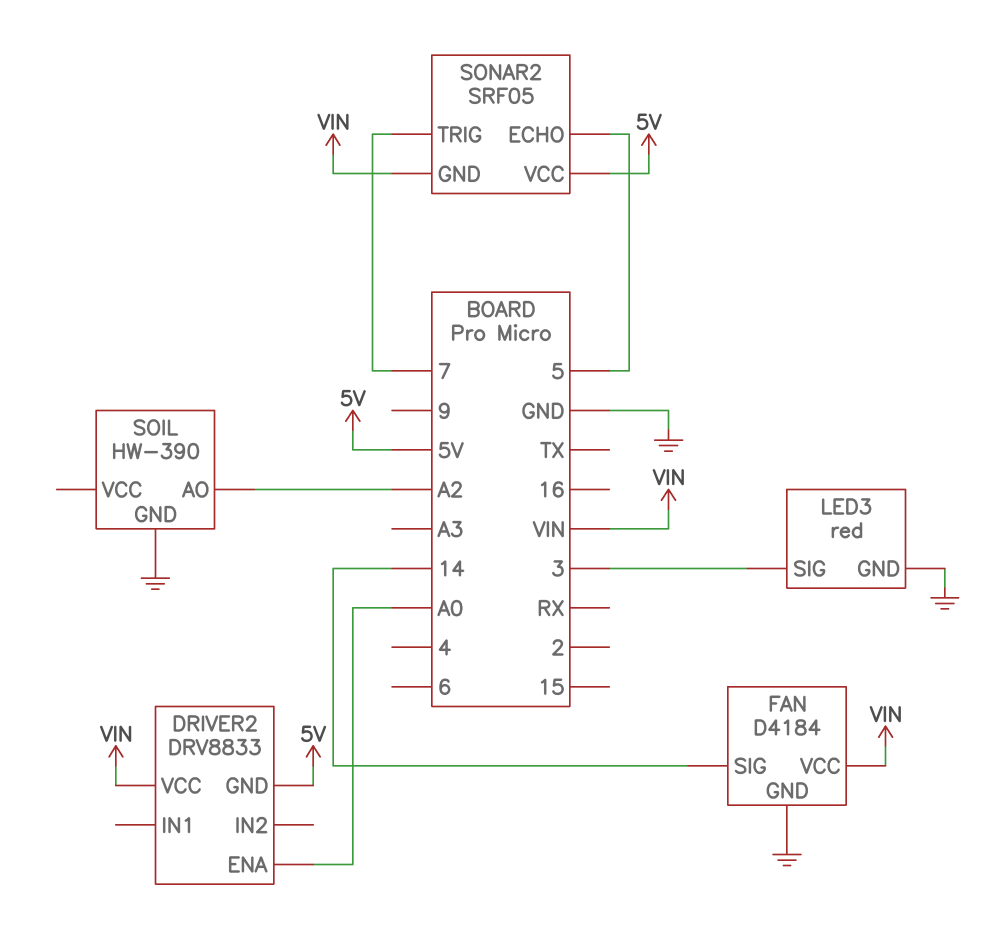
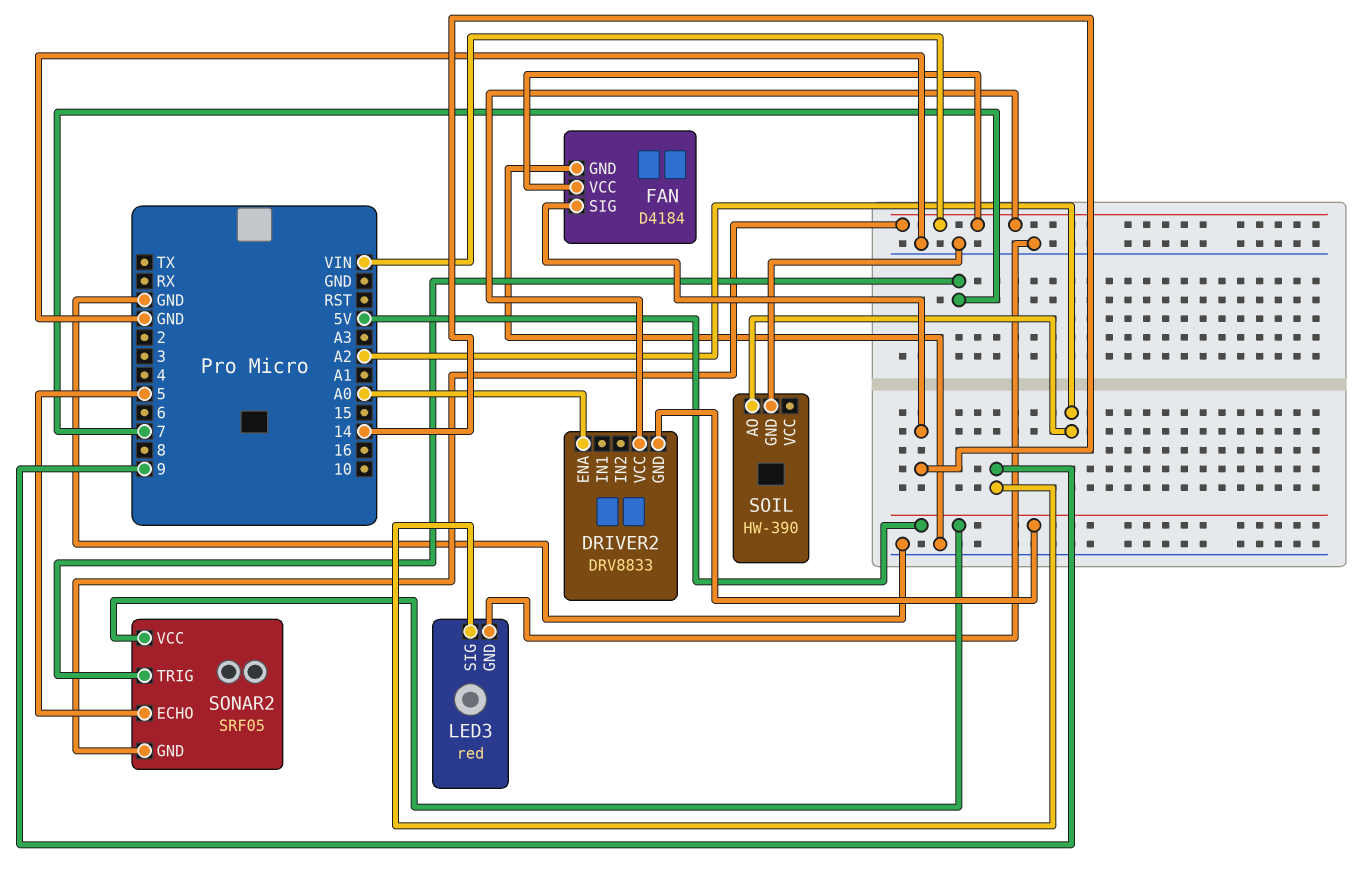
LED3 pin SIG: 3 -> 9

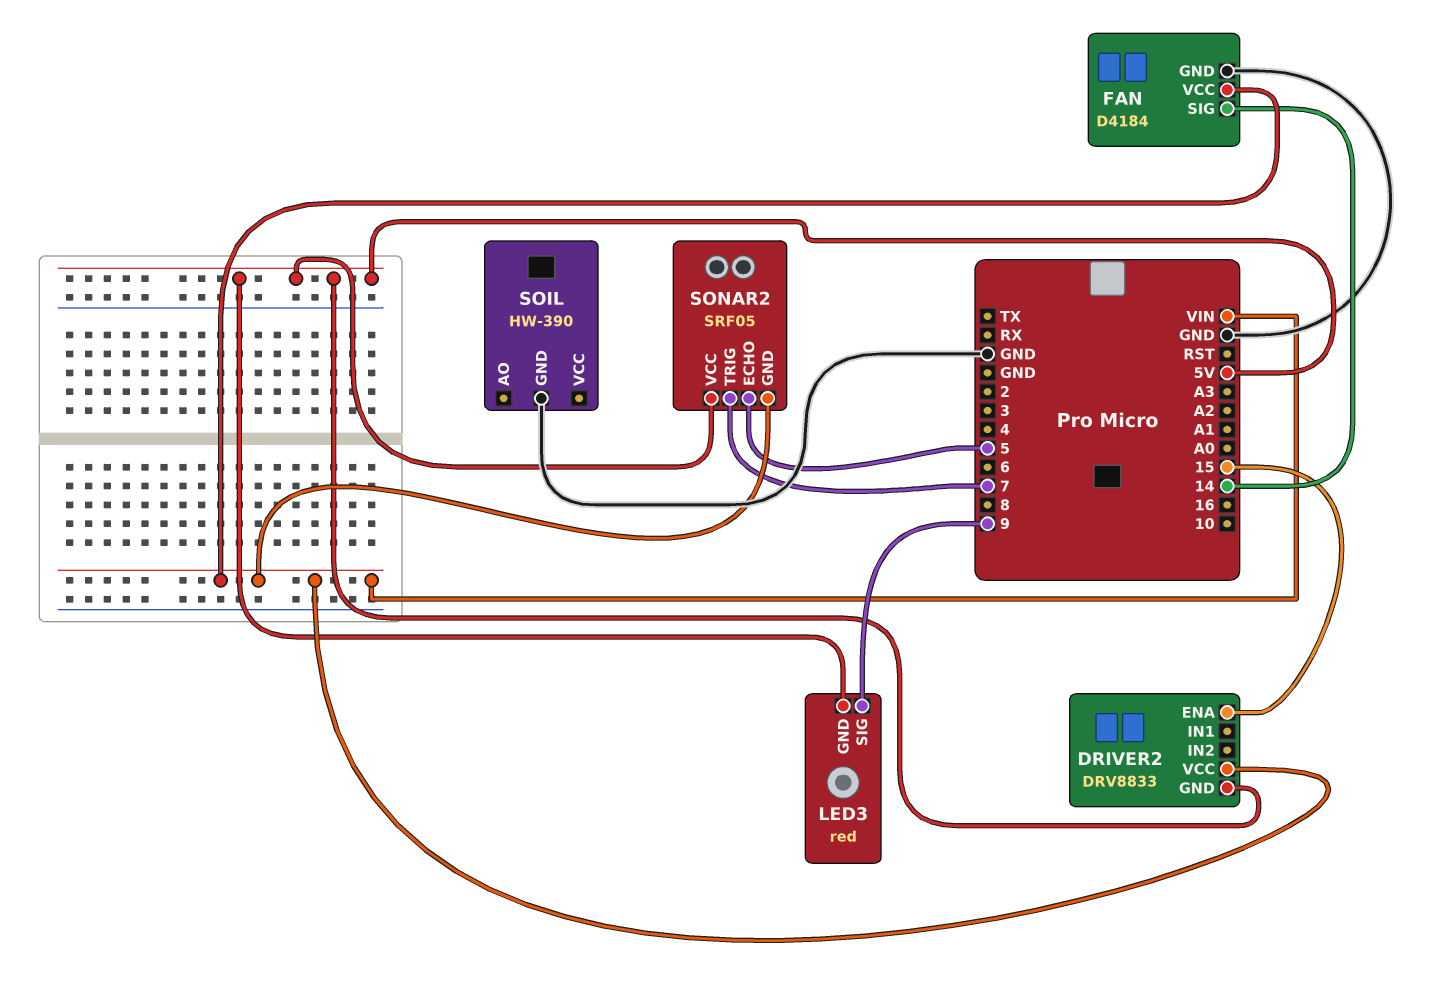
DRIVER2 pin ENA: A0 -> 15
LED3 pin GND: GND -> 5V
SOIL pin AO: A2 -> none

